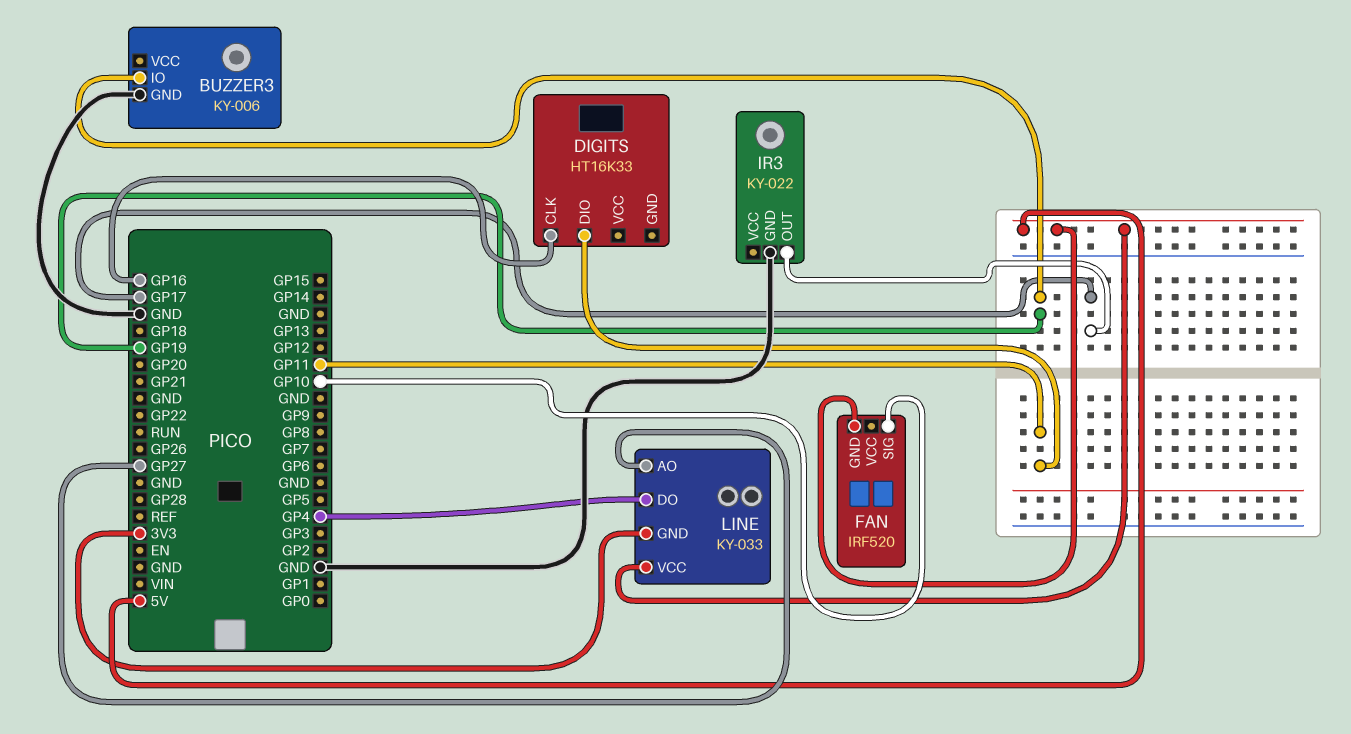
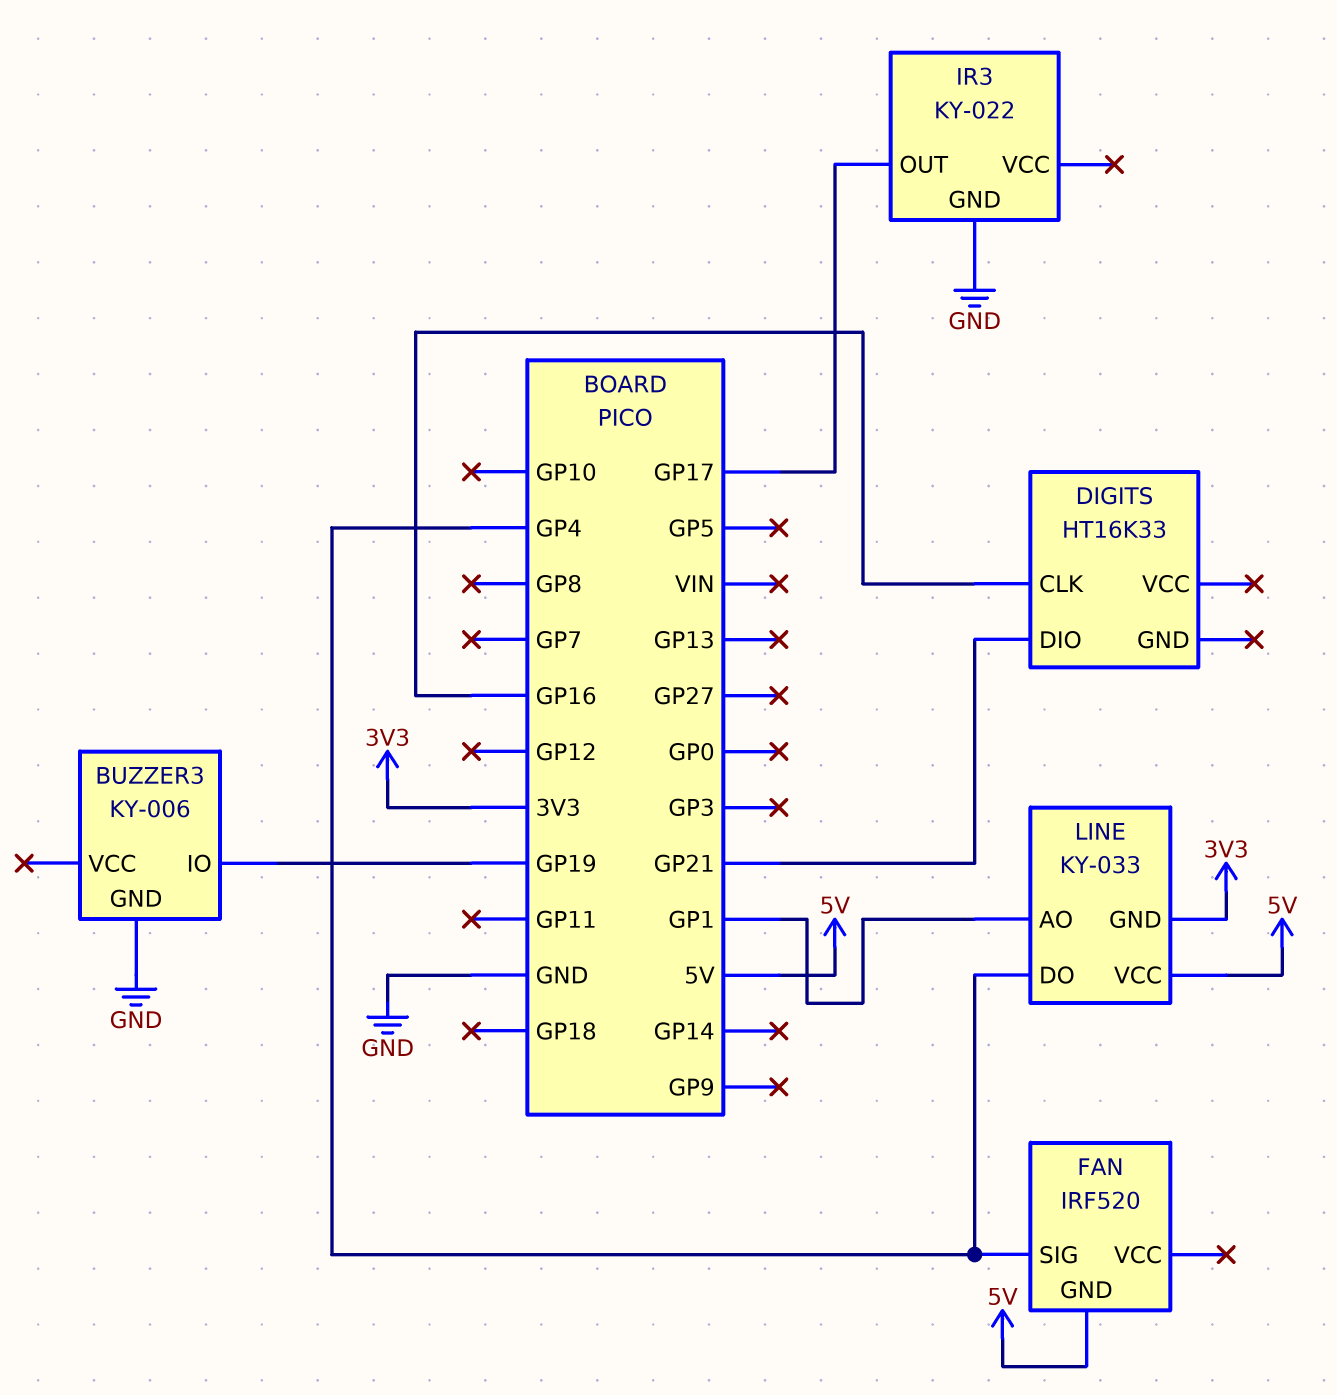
DIGITS pin DIO: GP11 -> GP21
FAN pin SIG: GP10 -> GP4
LINE pin AO: GP27 -> GP1

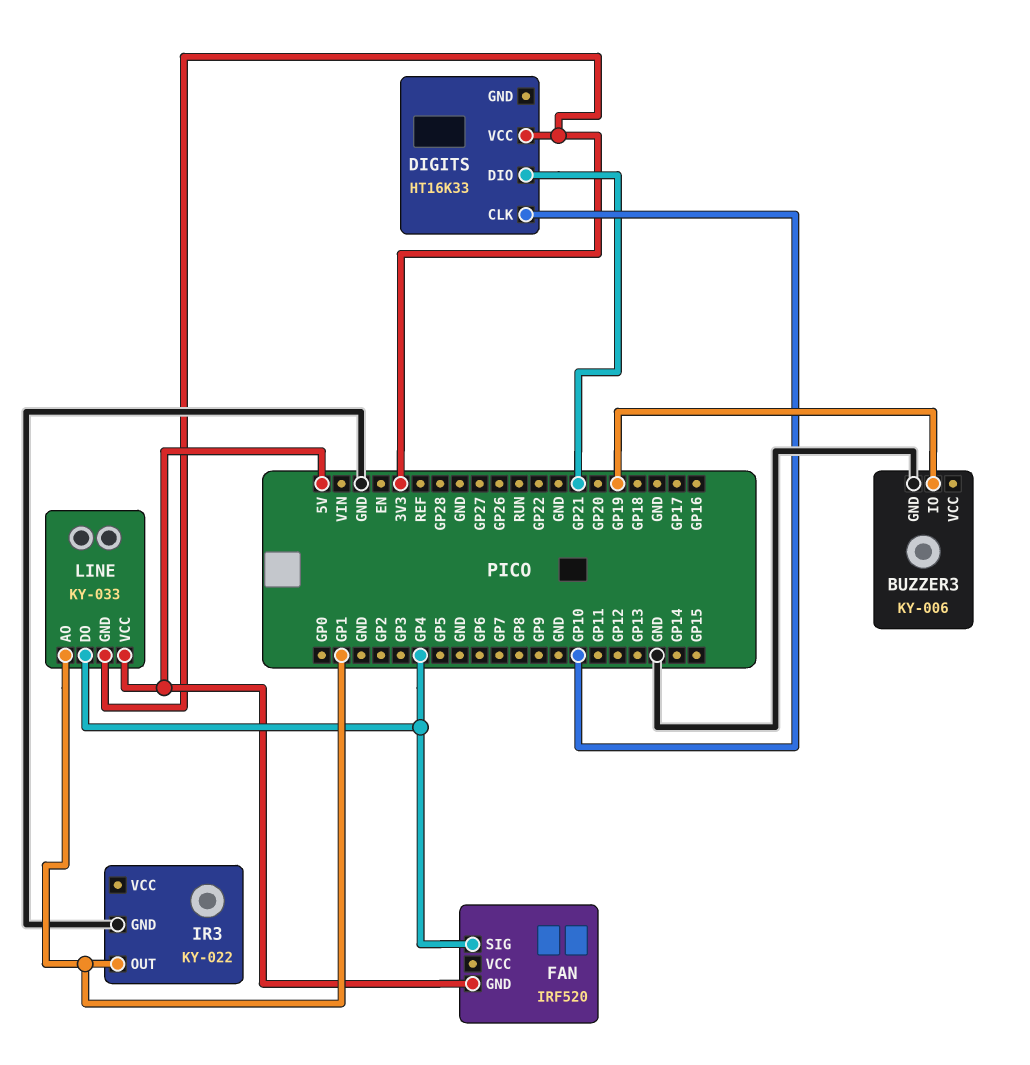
DIGITS pin CLK: GP16 -> GP10
DIGITS pin VCC: none -> 3V3
IR3 pin OUT: GP17 -> GP1

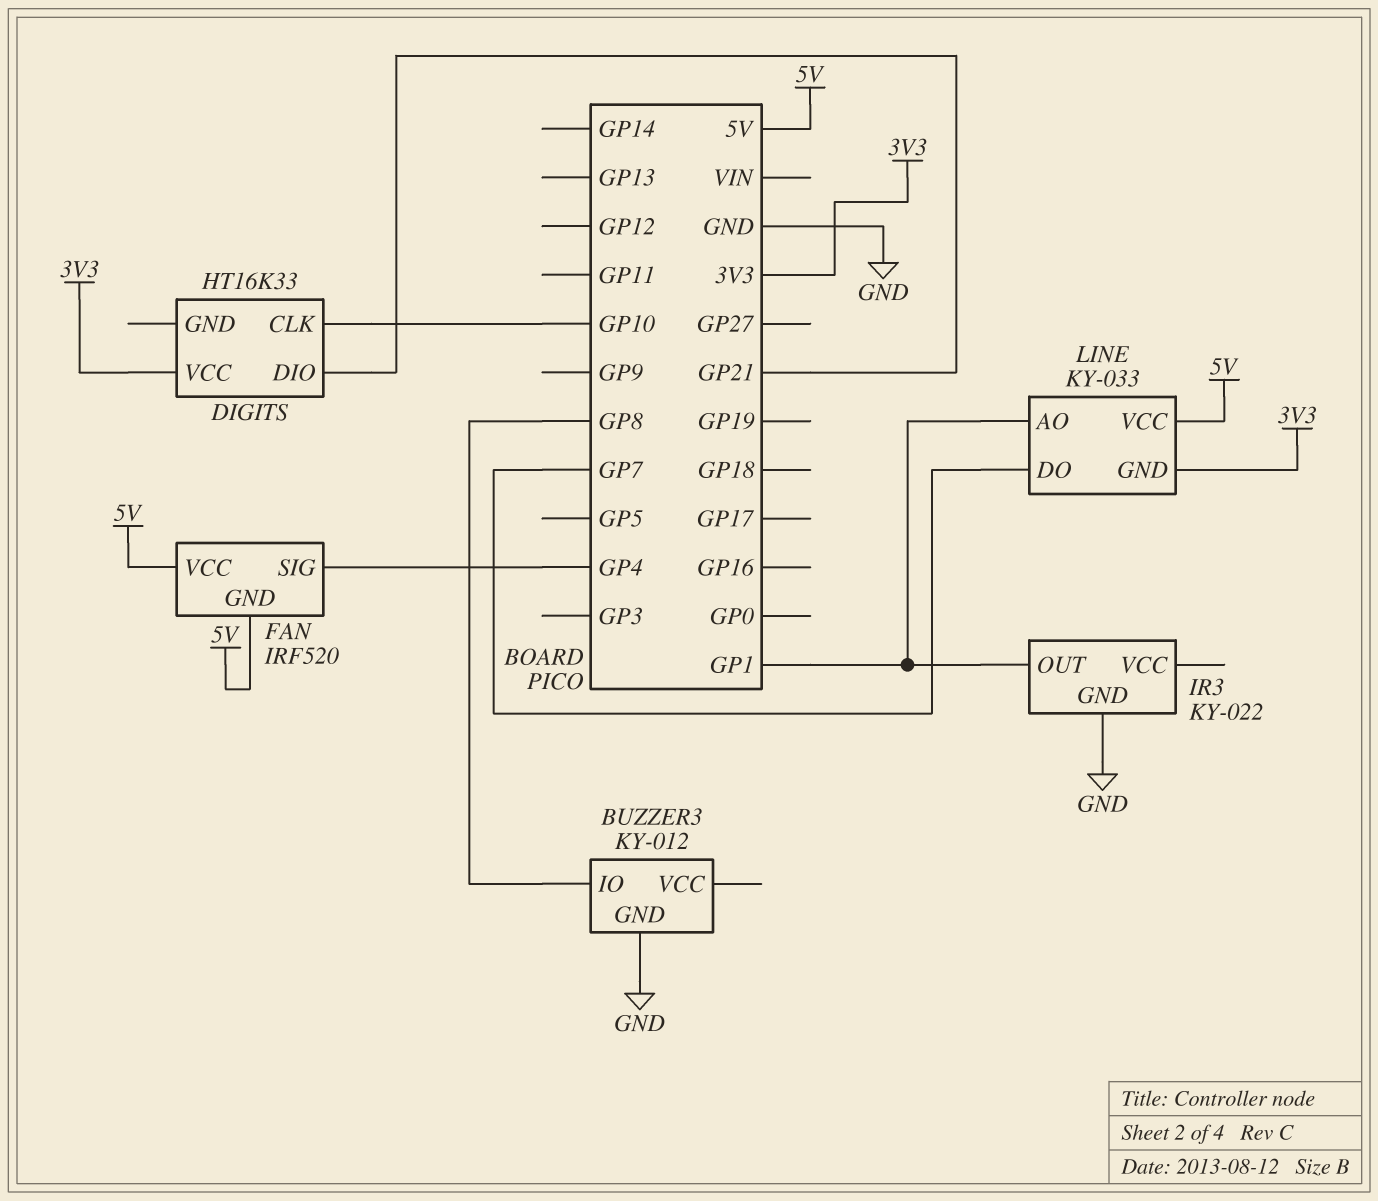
BUZZER3: KY-006 -> KY-012
BUZZER3 pin IO: GP19 -> GP8
FAN pin VCC: none -> 5V
LINE pin DO: GP4 -> GP7

